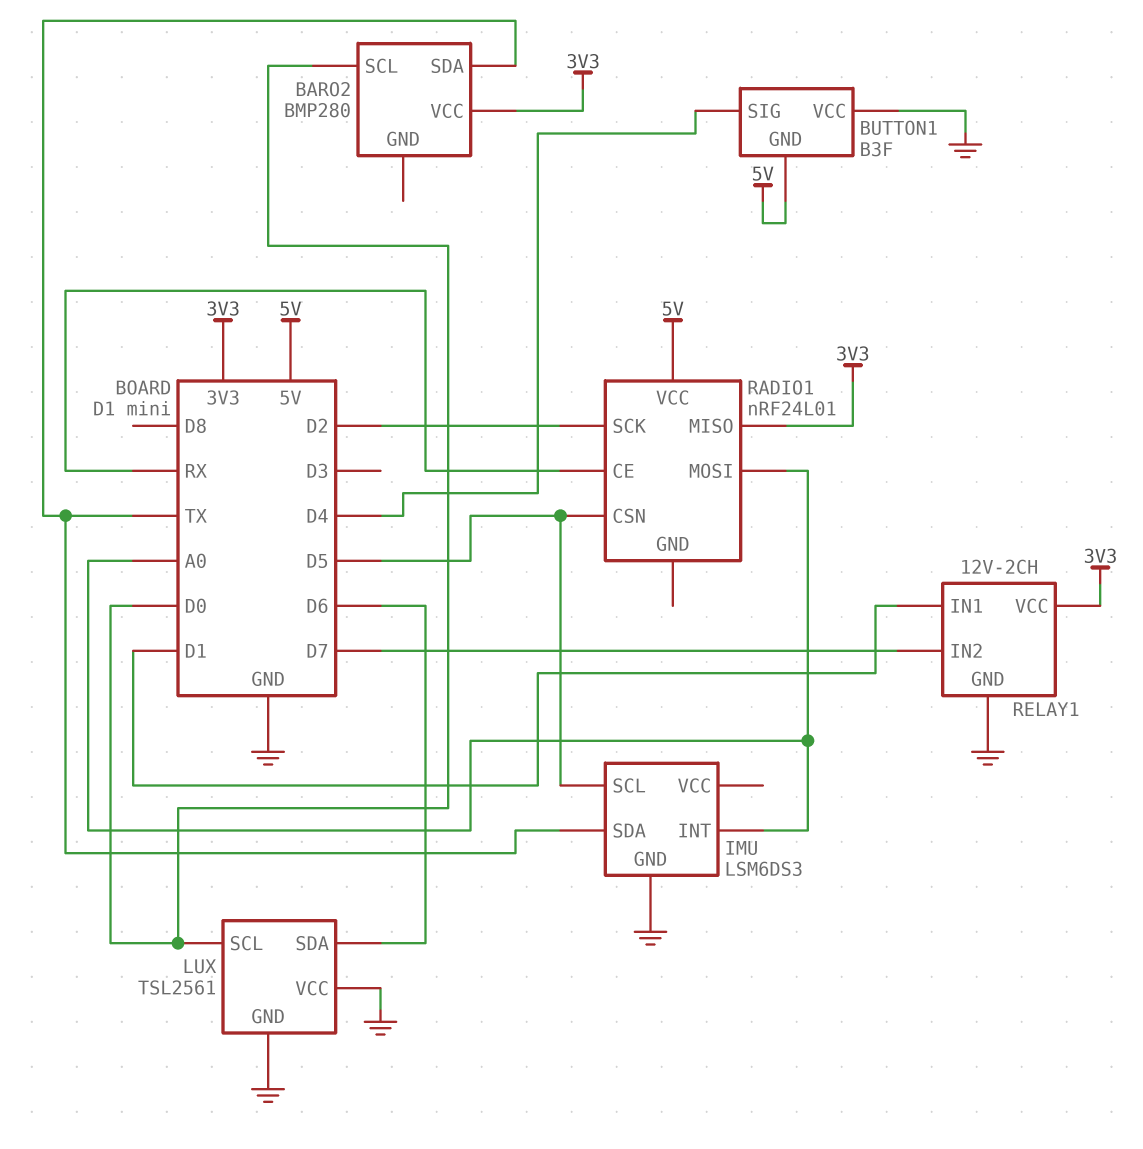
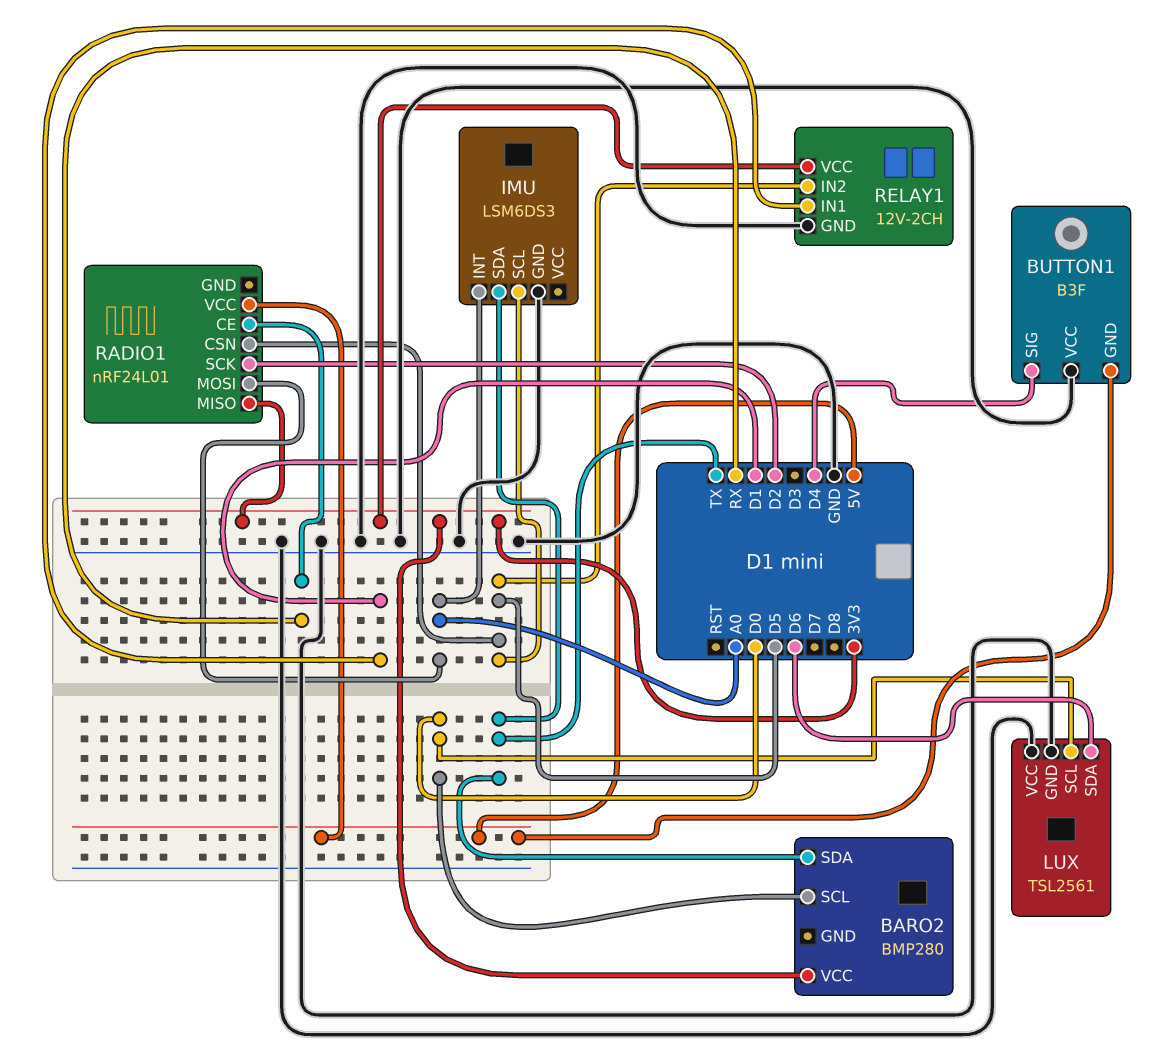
RELAY1 pin IN2: D7 -> D5

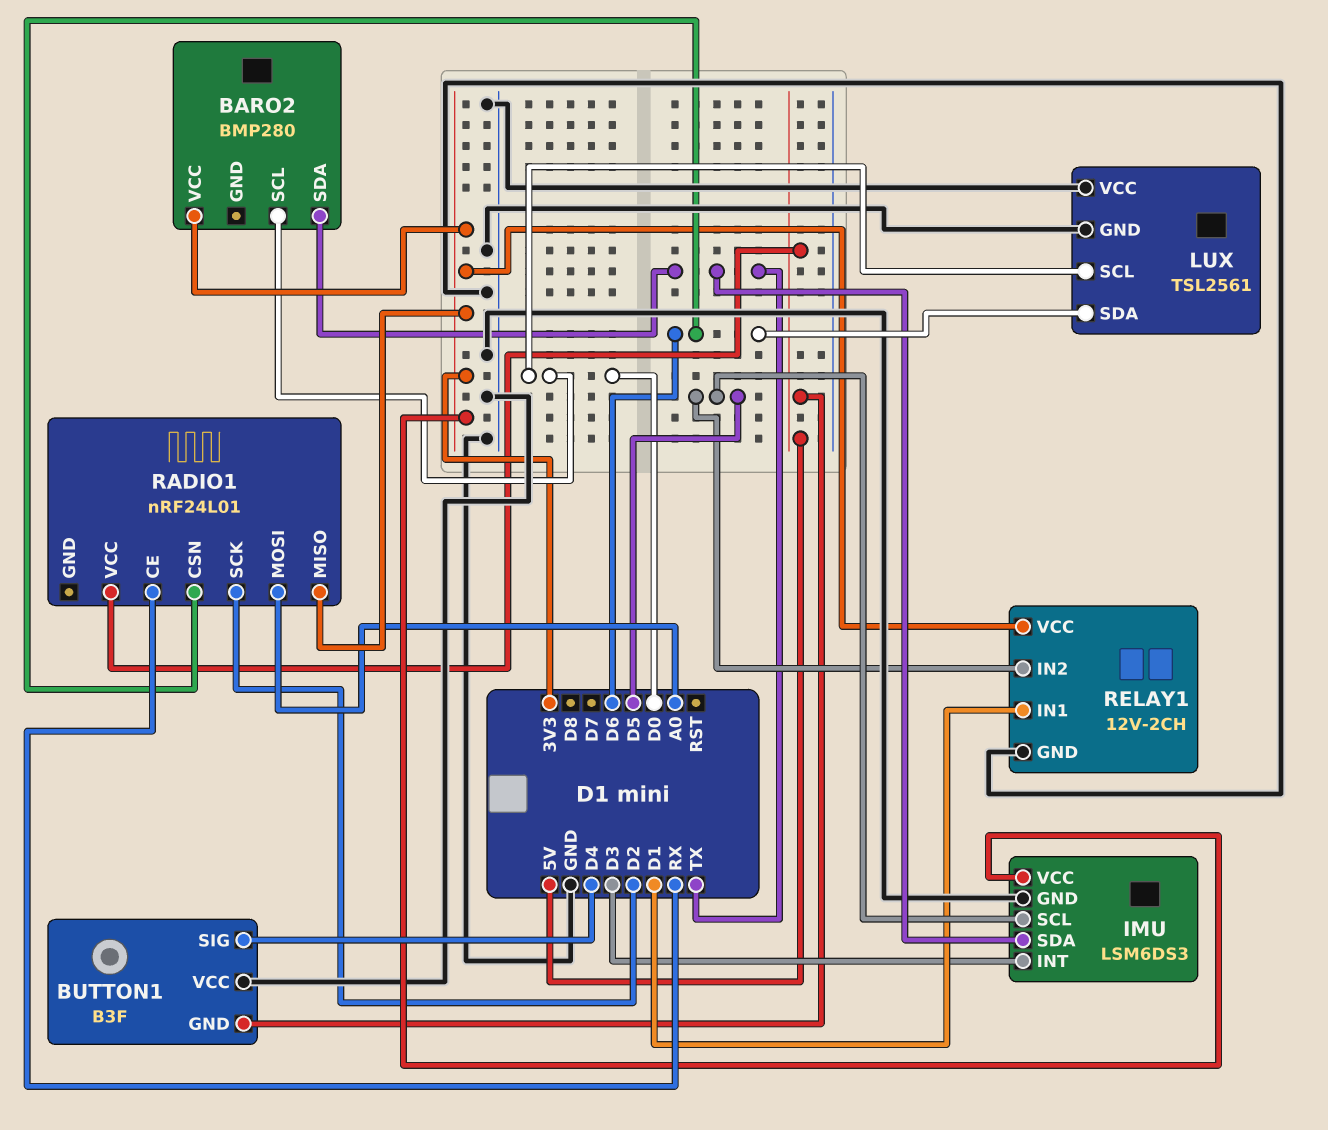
IMU pin INT: A0 -> D3
IMU pin VCC: none -> 3V3
RADIO1 pin CSN: D5 -> D6

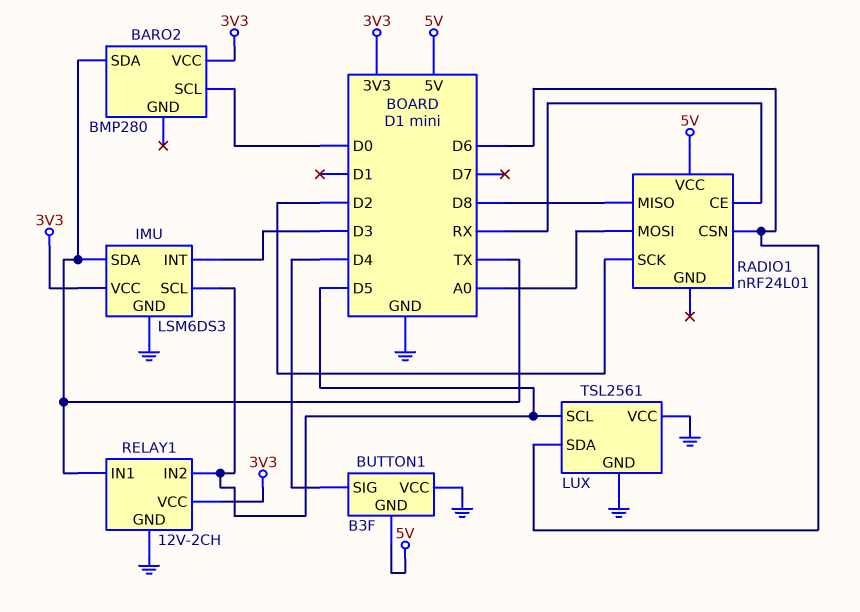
LUX pin SCL: D0 -> D5
RADIO1 pin MISO: 3V3 -> D8
RELAY1 pin IN1: D1 -> TX

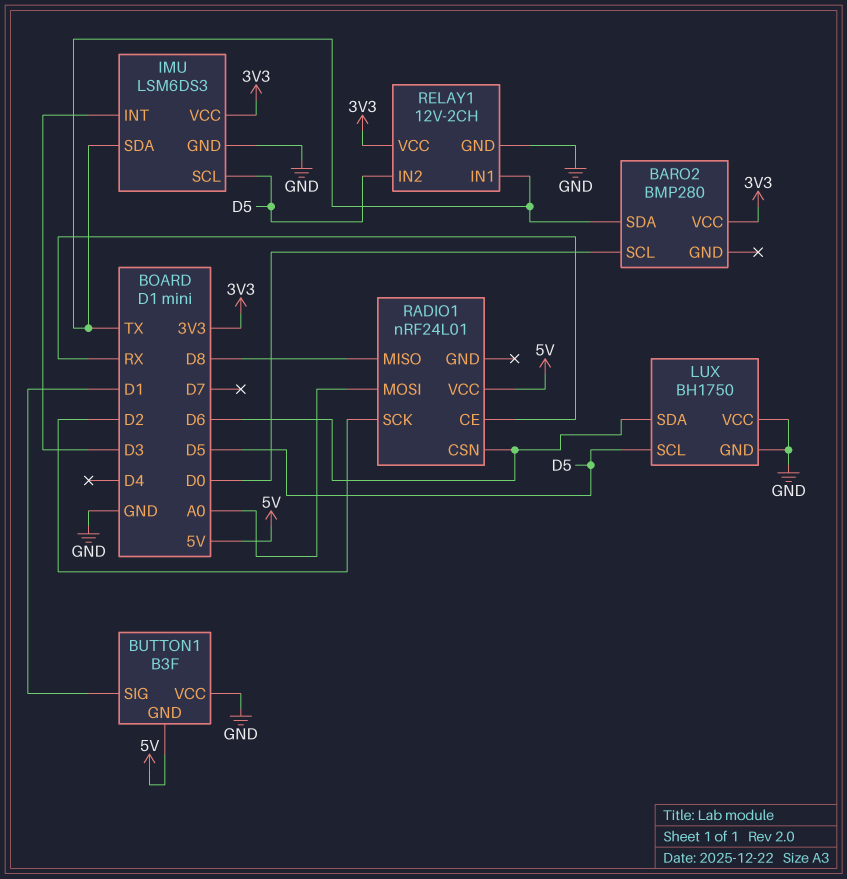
BUTTON1 pin SIG: D4 -> D1
LUX: TSL2561 -> BH1750

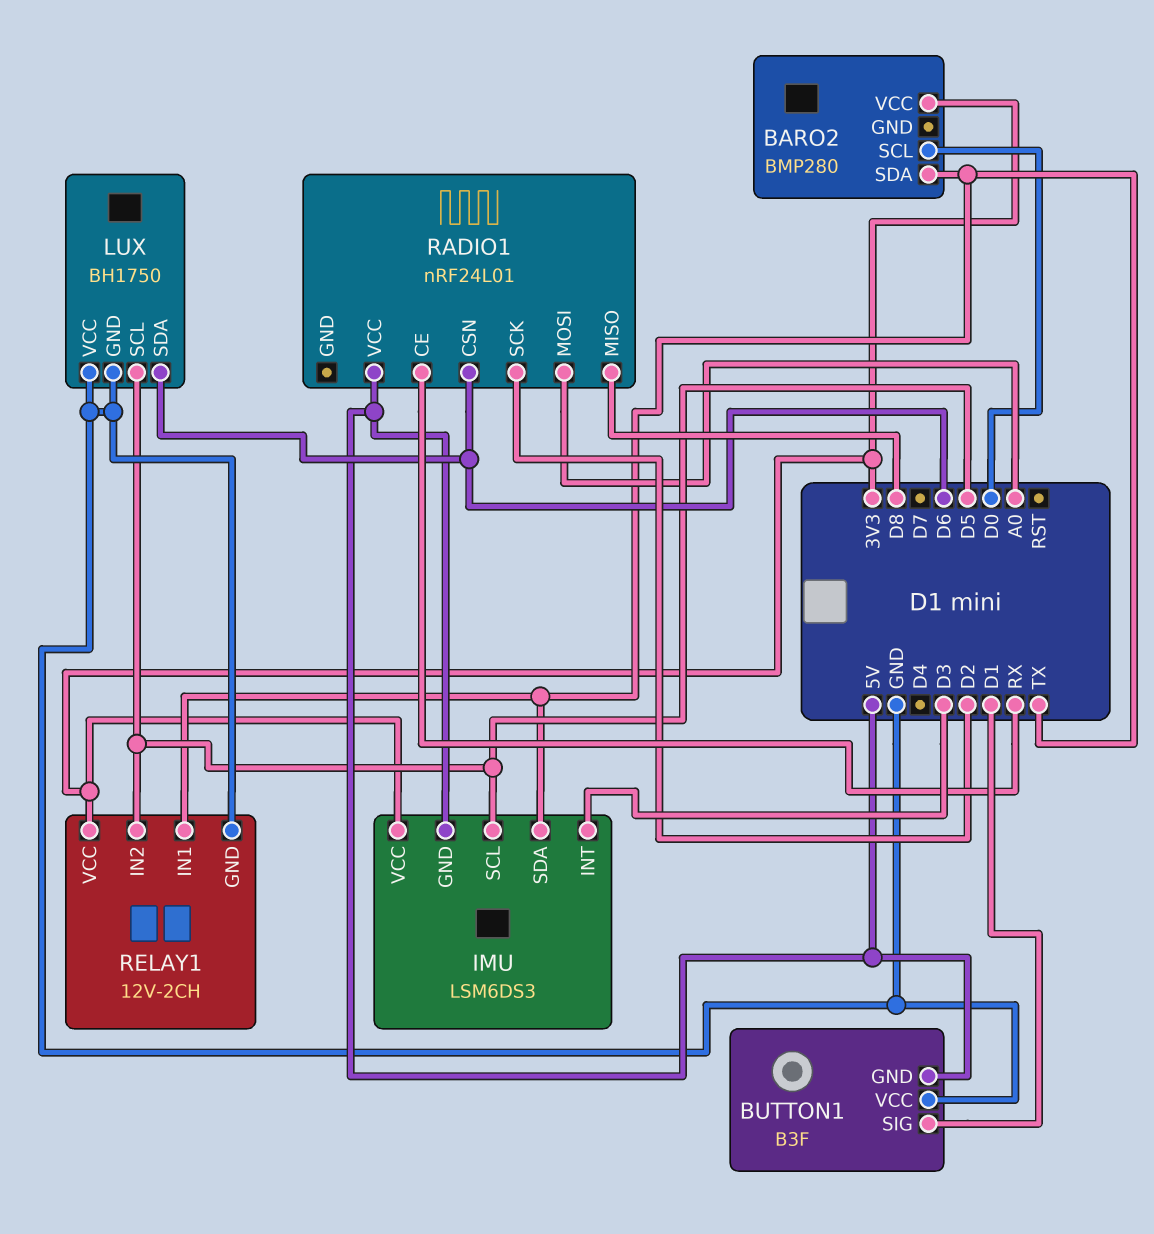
IMU pin GND: GND -> 5V

